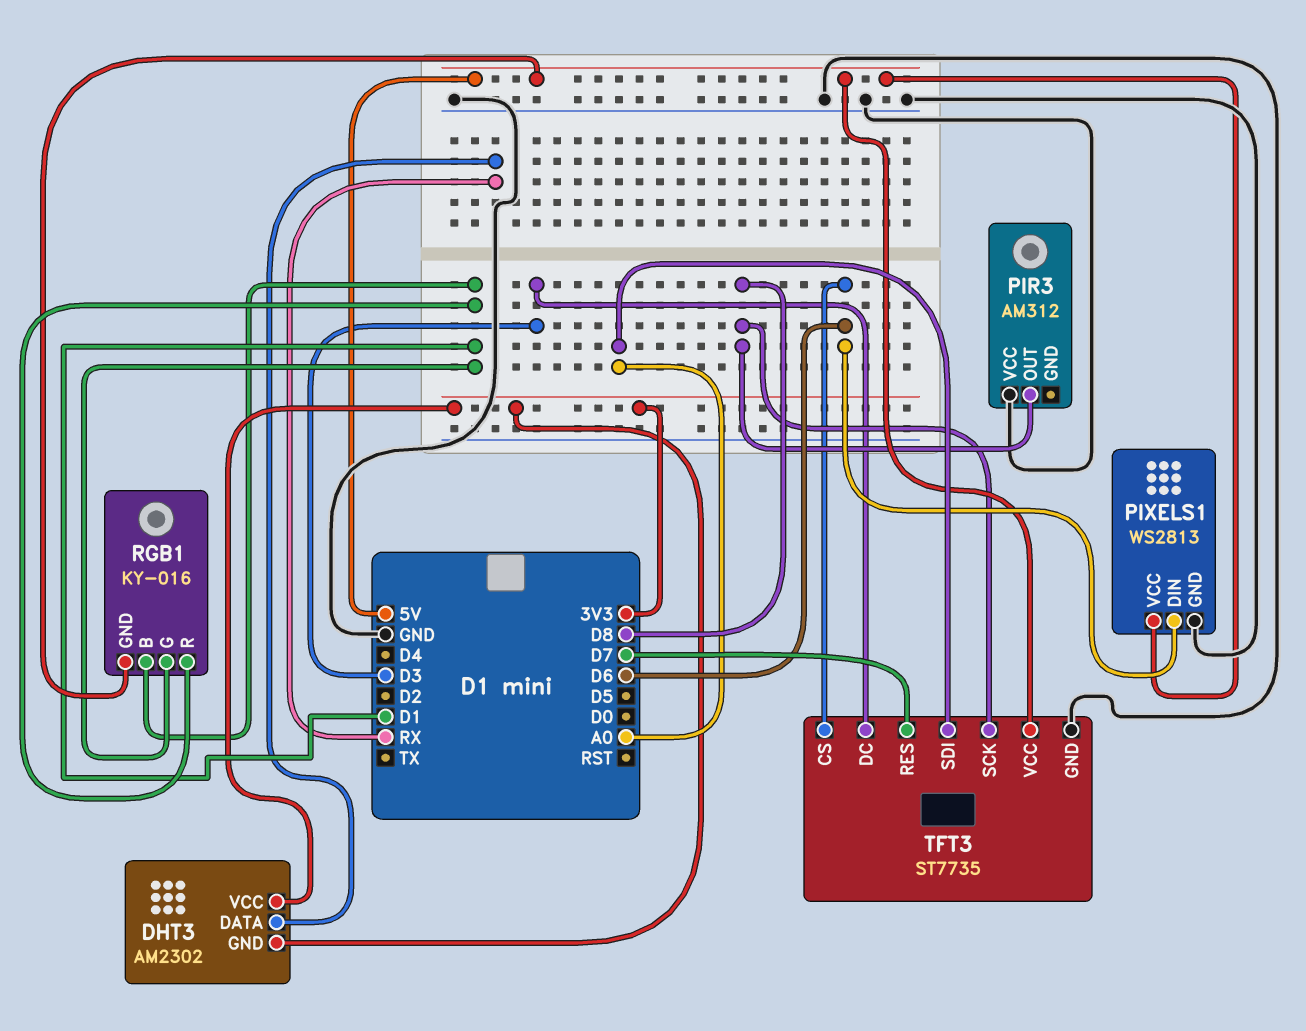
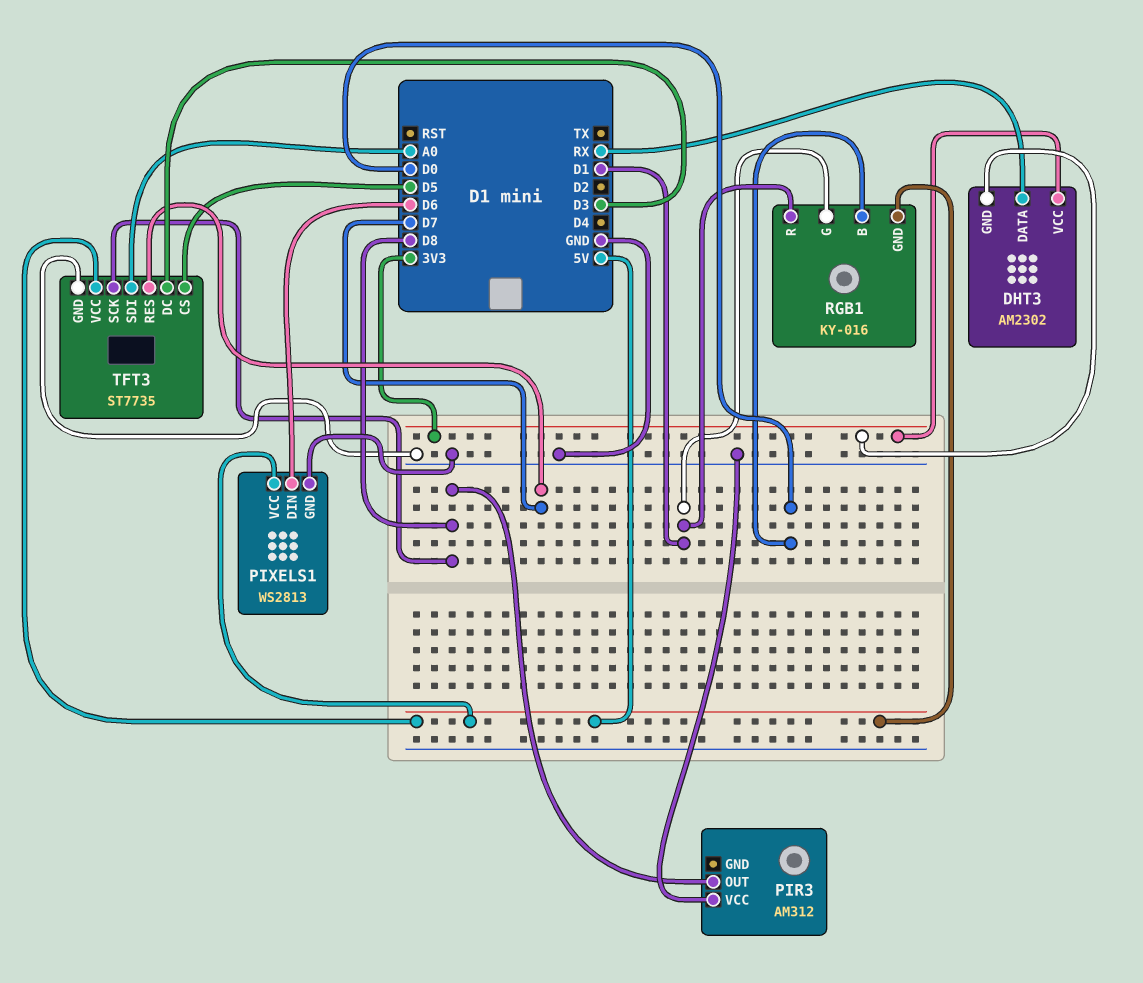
RGB1 pin B: D1 -> D0
TFT3 pin CS: D6 -> D5

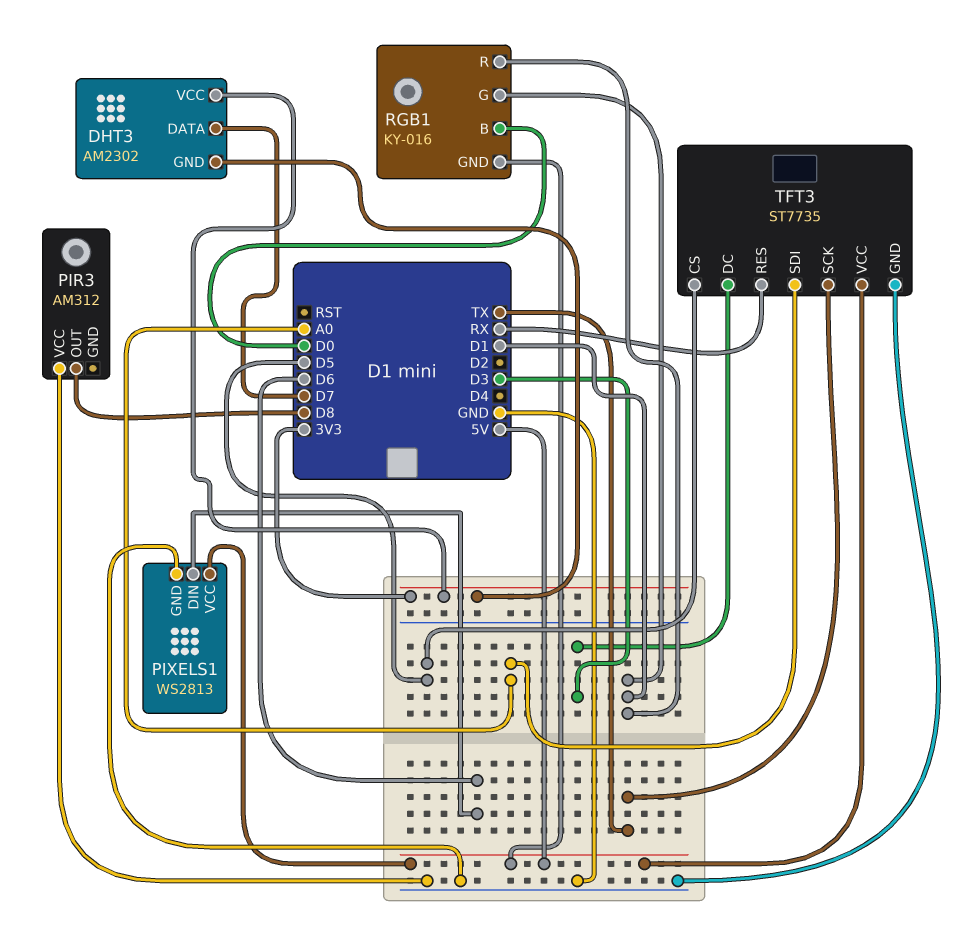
DHT3 pin DATA: RX -> D7
TFT3 pin RES: D7 -> RX
TFT3 pin SCK: D8 -> TX

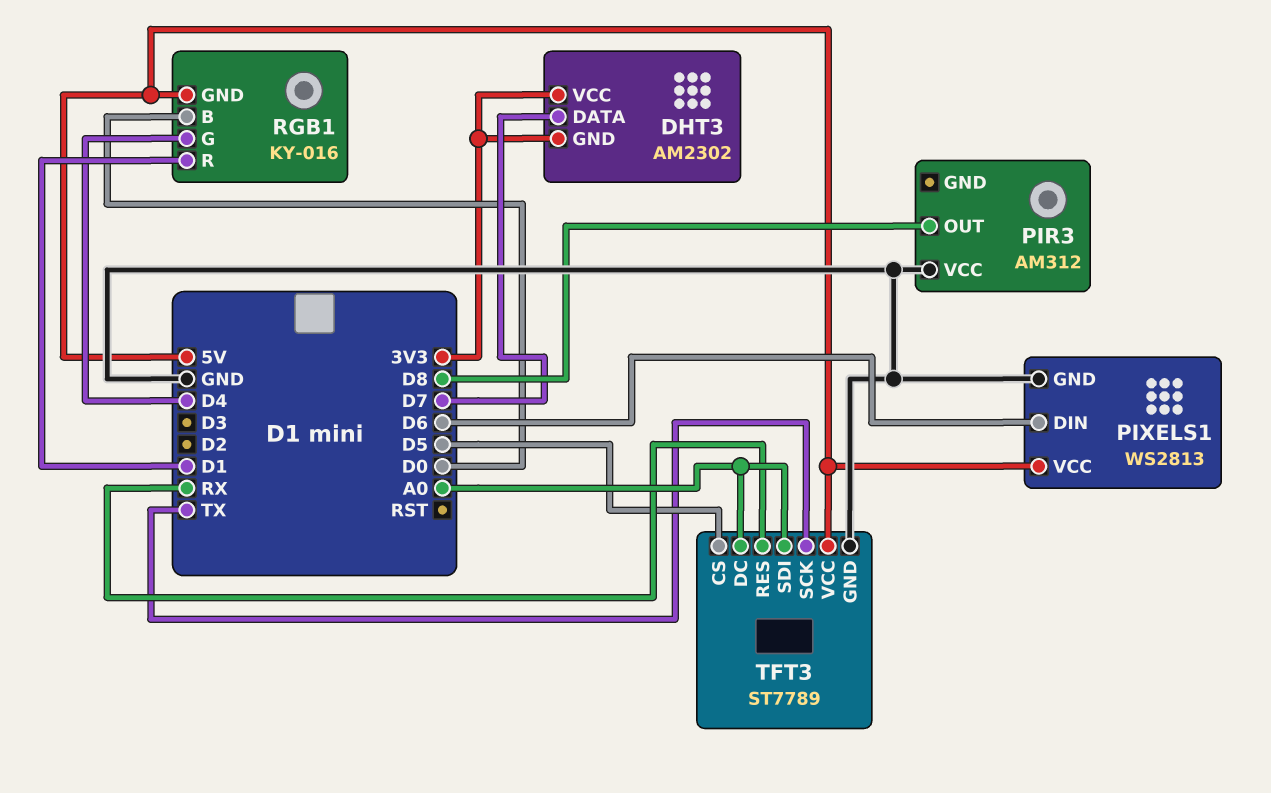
RGB1 pin G: D1 -> D4
TFT3: ST7735 -> ST7789
TFT3 pin DC: D3 -> A0

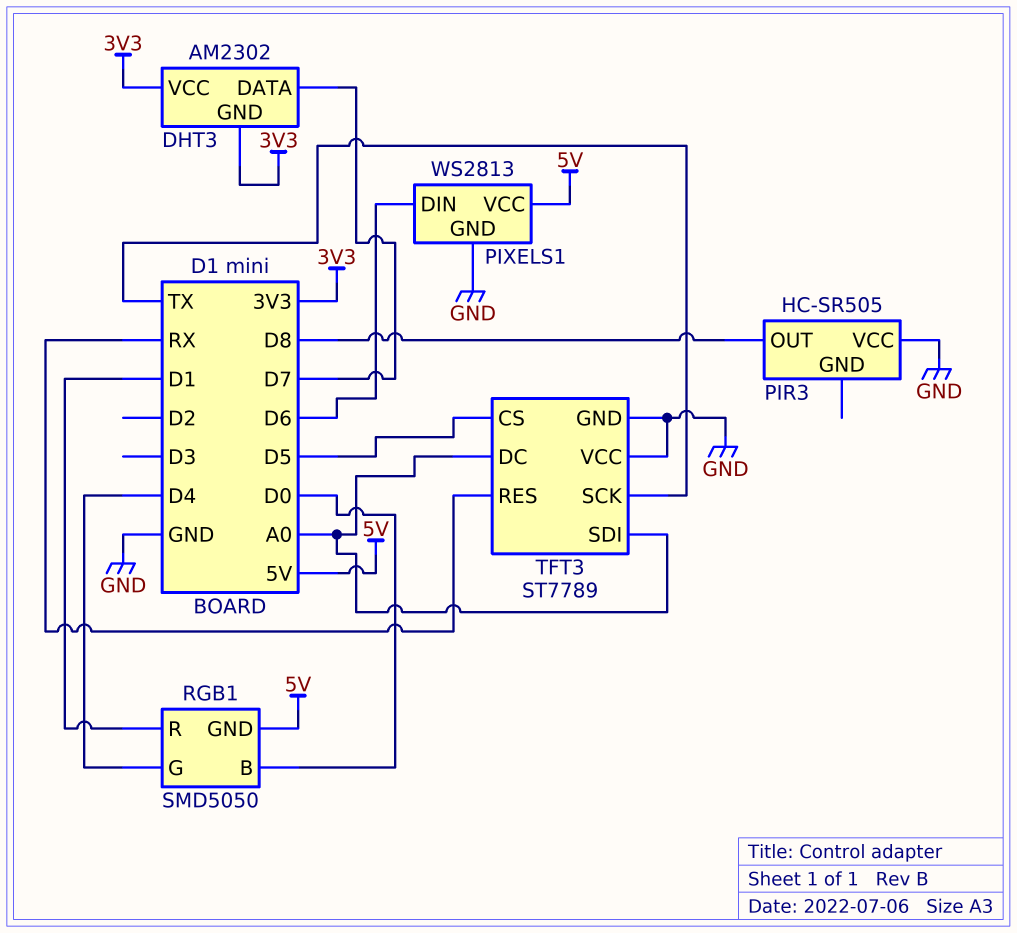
PIR3: AM312 -> HC-SR505
RGB1: KY-016 -> SMD5050
TFT3 pin VCC: 5V -> GND

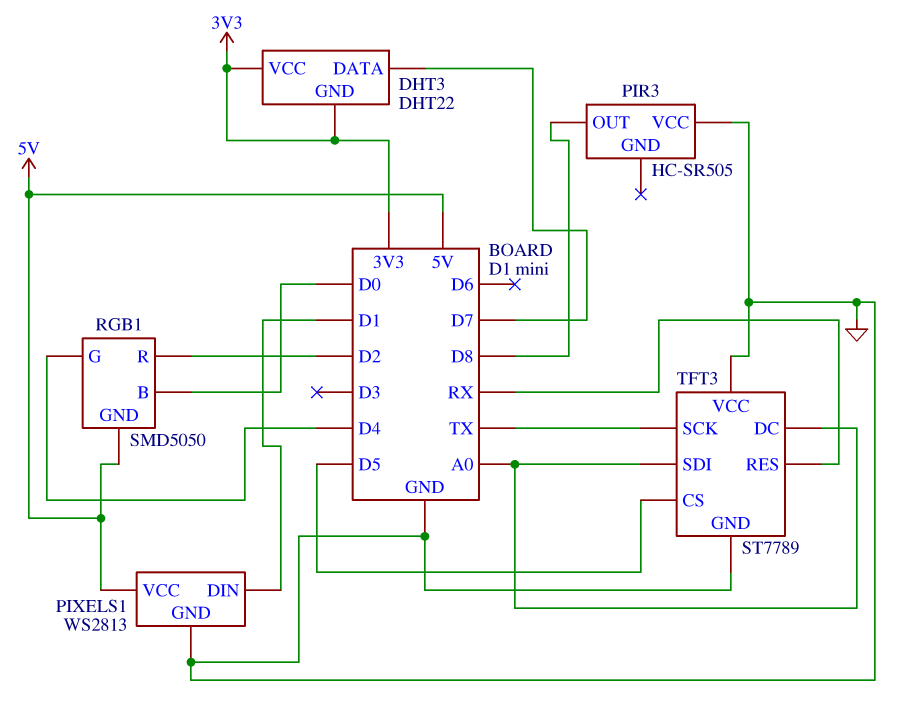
DHT3: AM2302 -> DHT22
PIXELS1 pin DIN: D6 -> D1
RGB1 pin R: D1 -> D2

